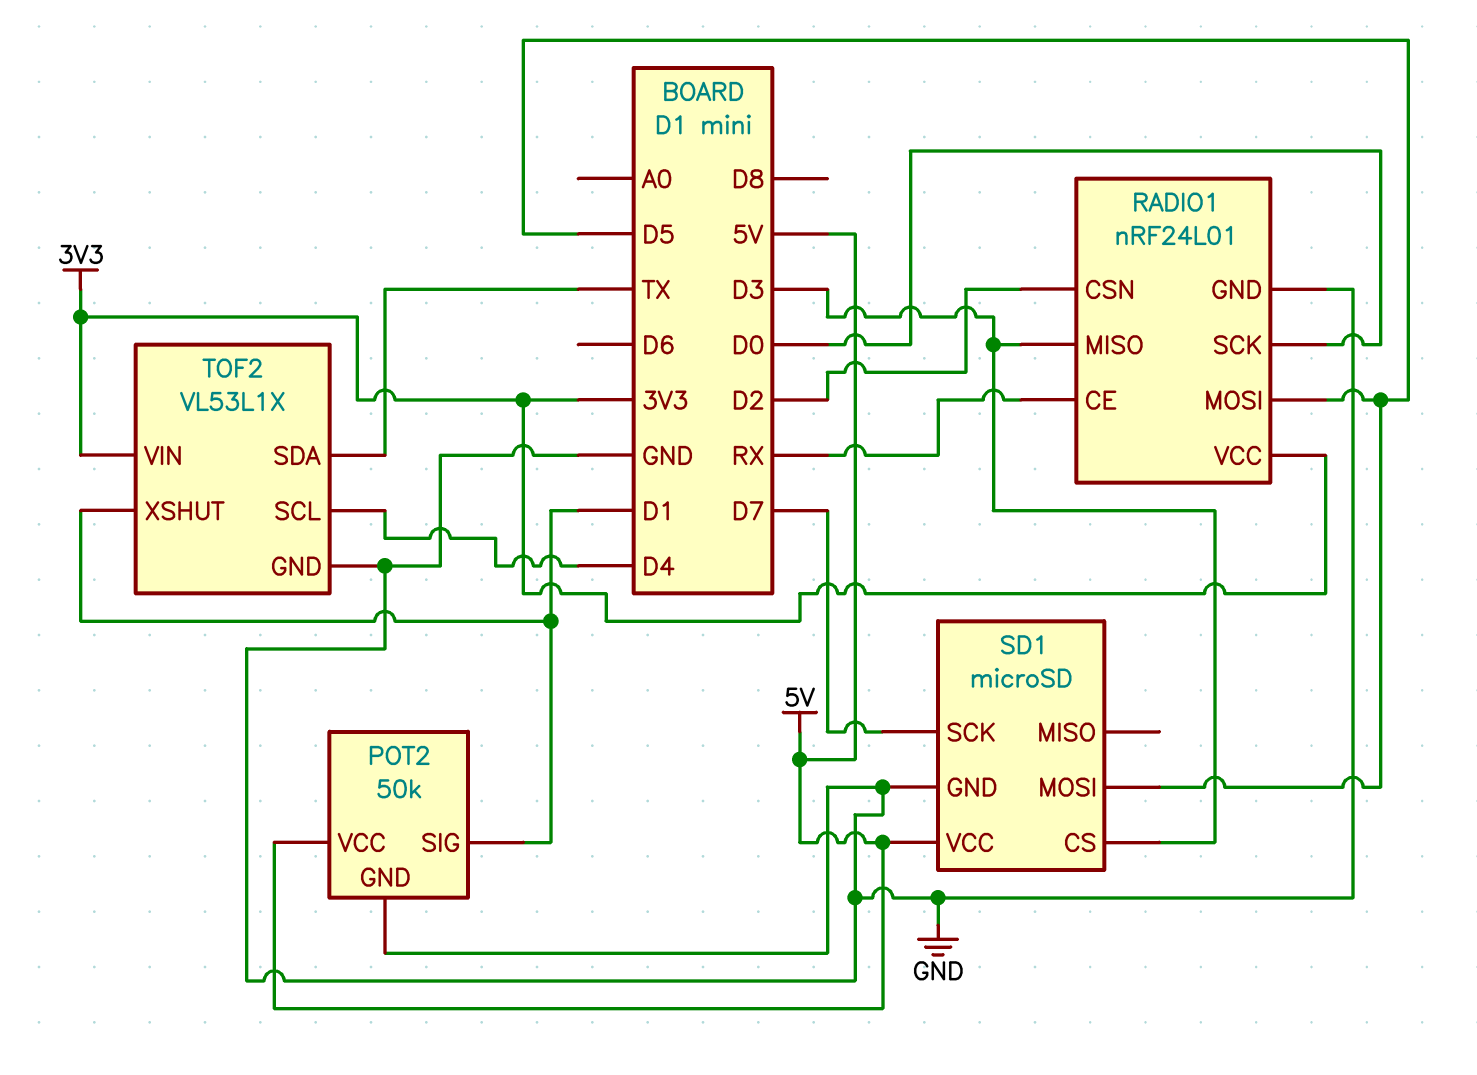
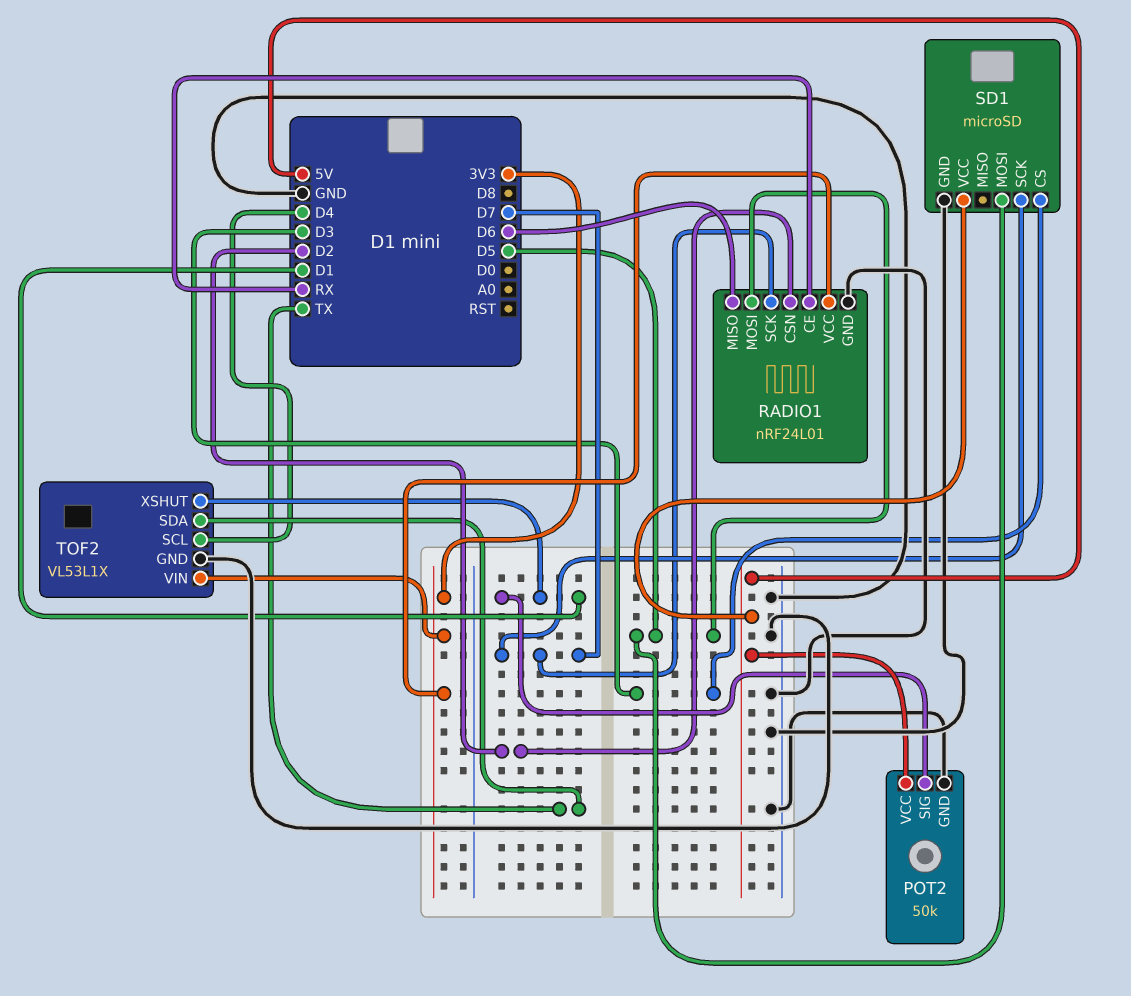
RADIO1 pin MISO: D3 -> D6
RADIO1 pin SCK: D0 -> D7

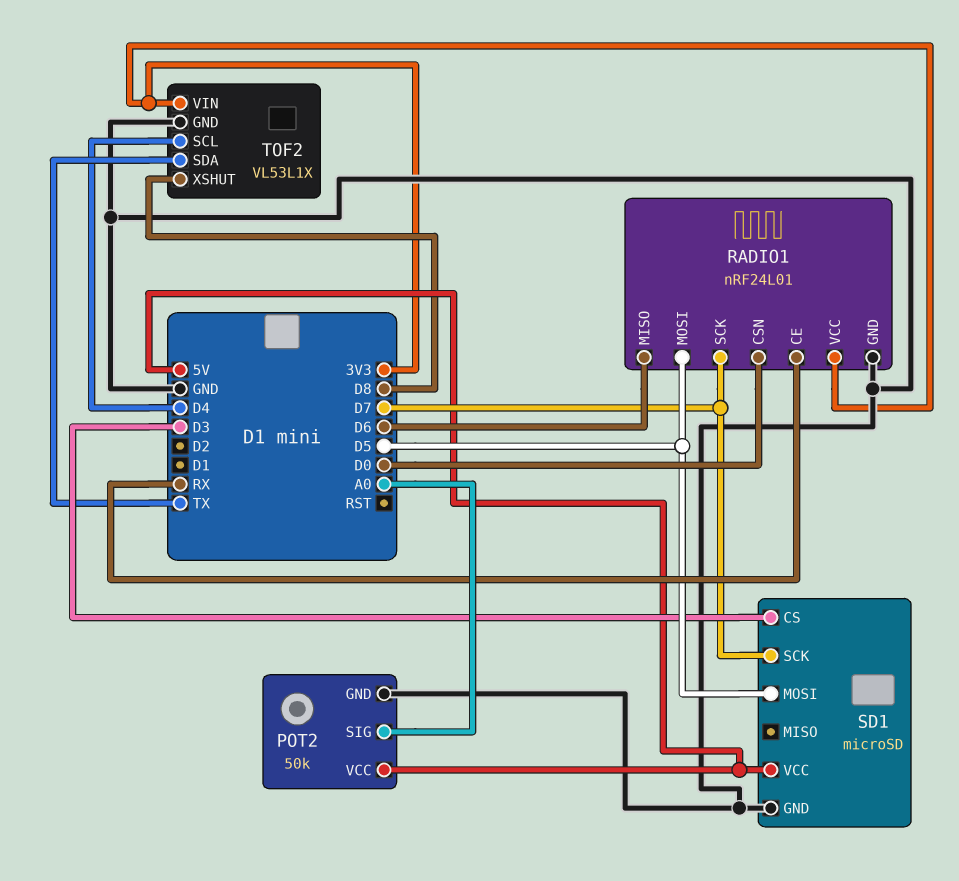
POT2 pin SIG: D1 -> A0
RADIO1 pin CSN: D2 -> D0
TOF2 pin XSHUT: D1 -> D8

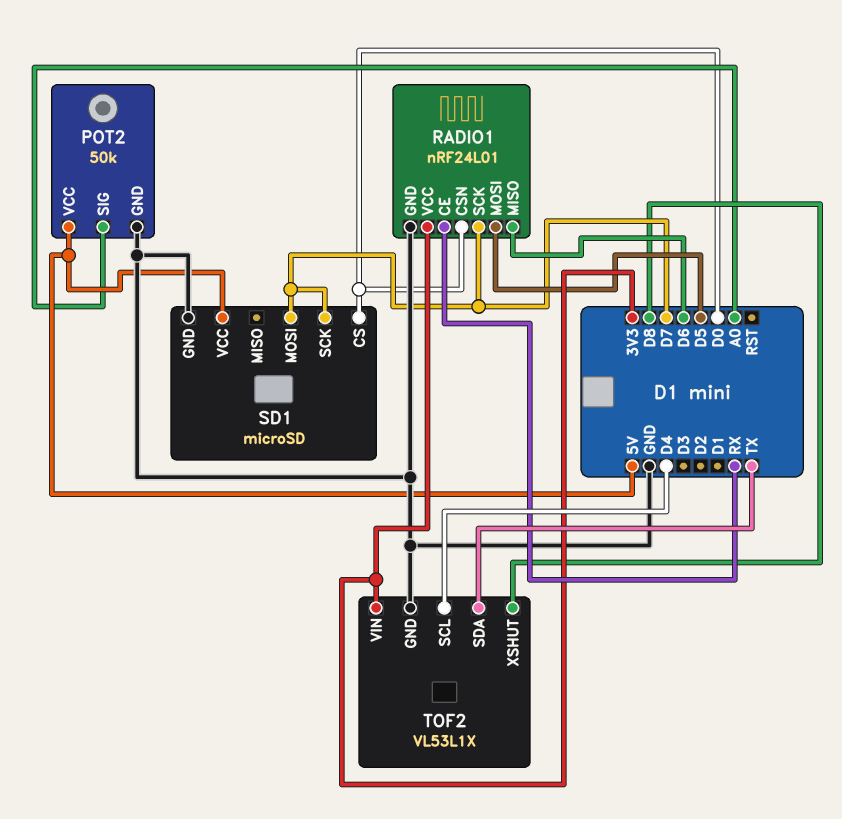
SD1 pin CS: D3 -> D0
SD1 pin MOSI: D5 -> D7

